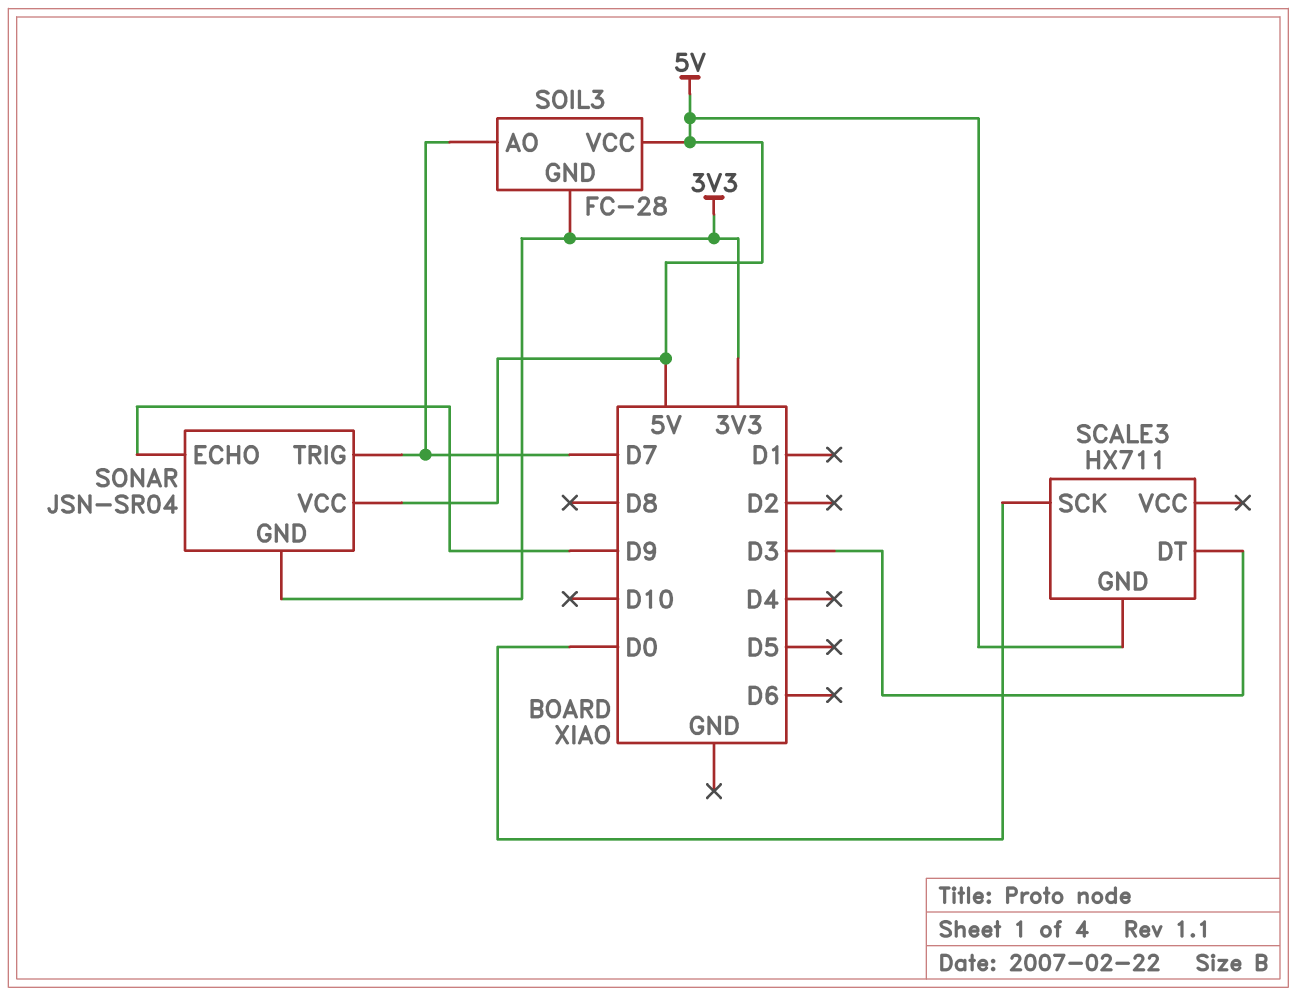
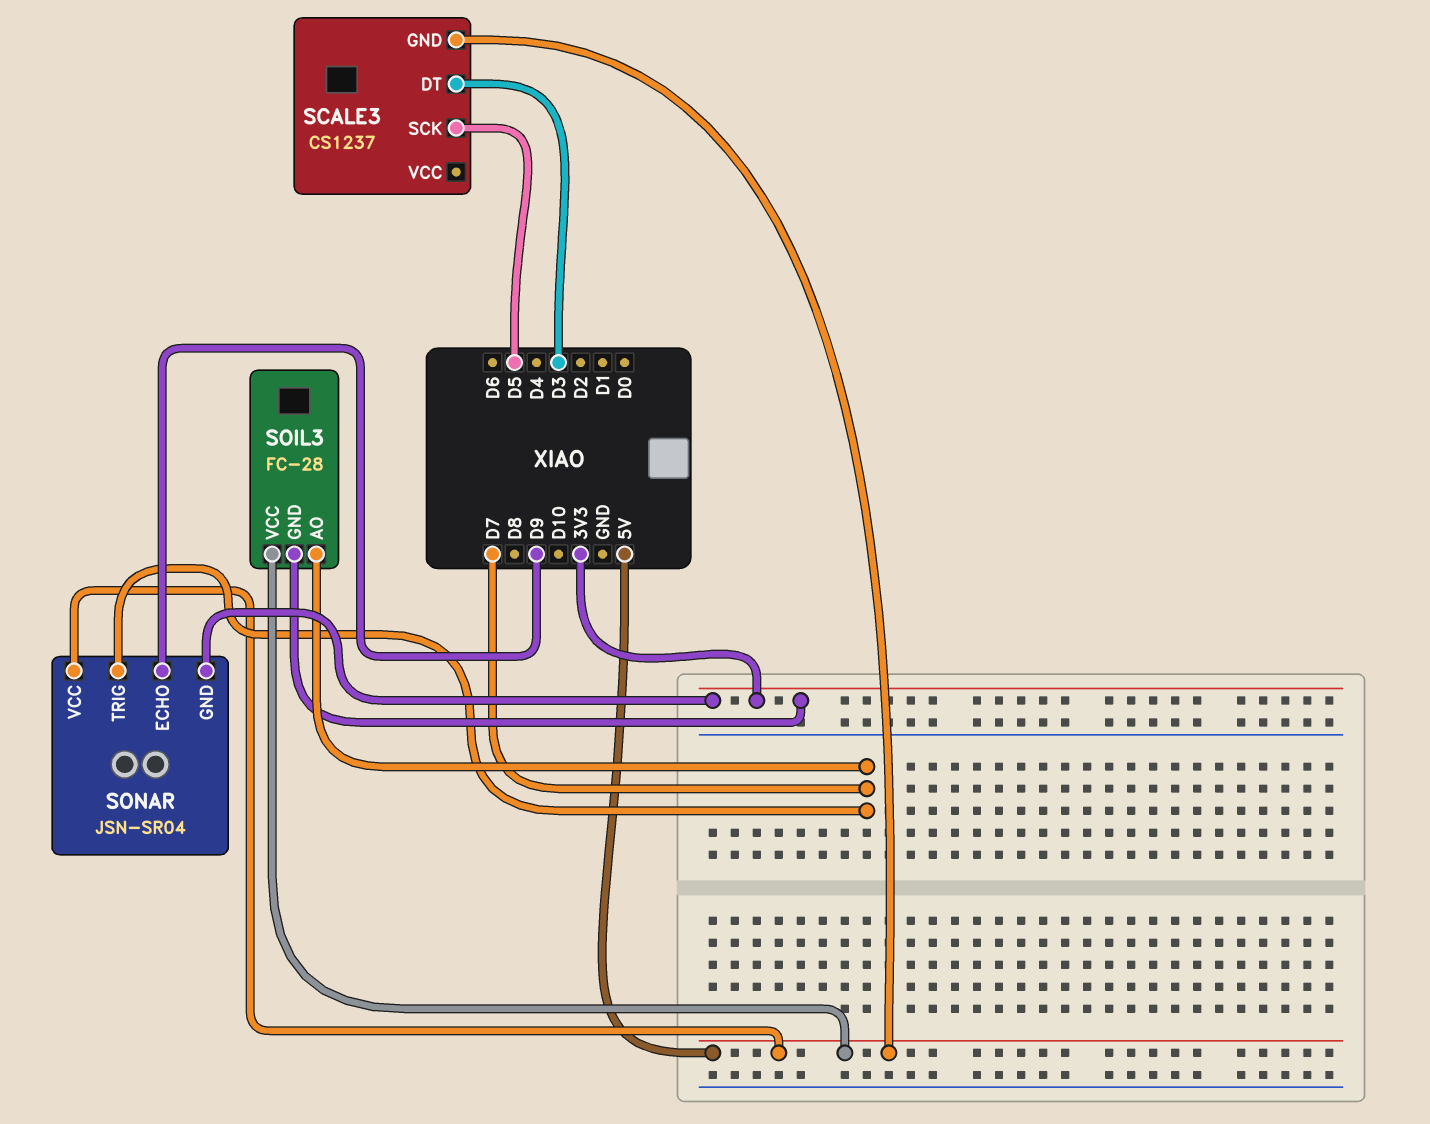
SCALE3: HX711 -> CS1237
SCALE3 pin SCK: D0 -> D5

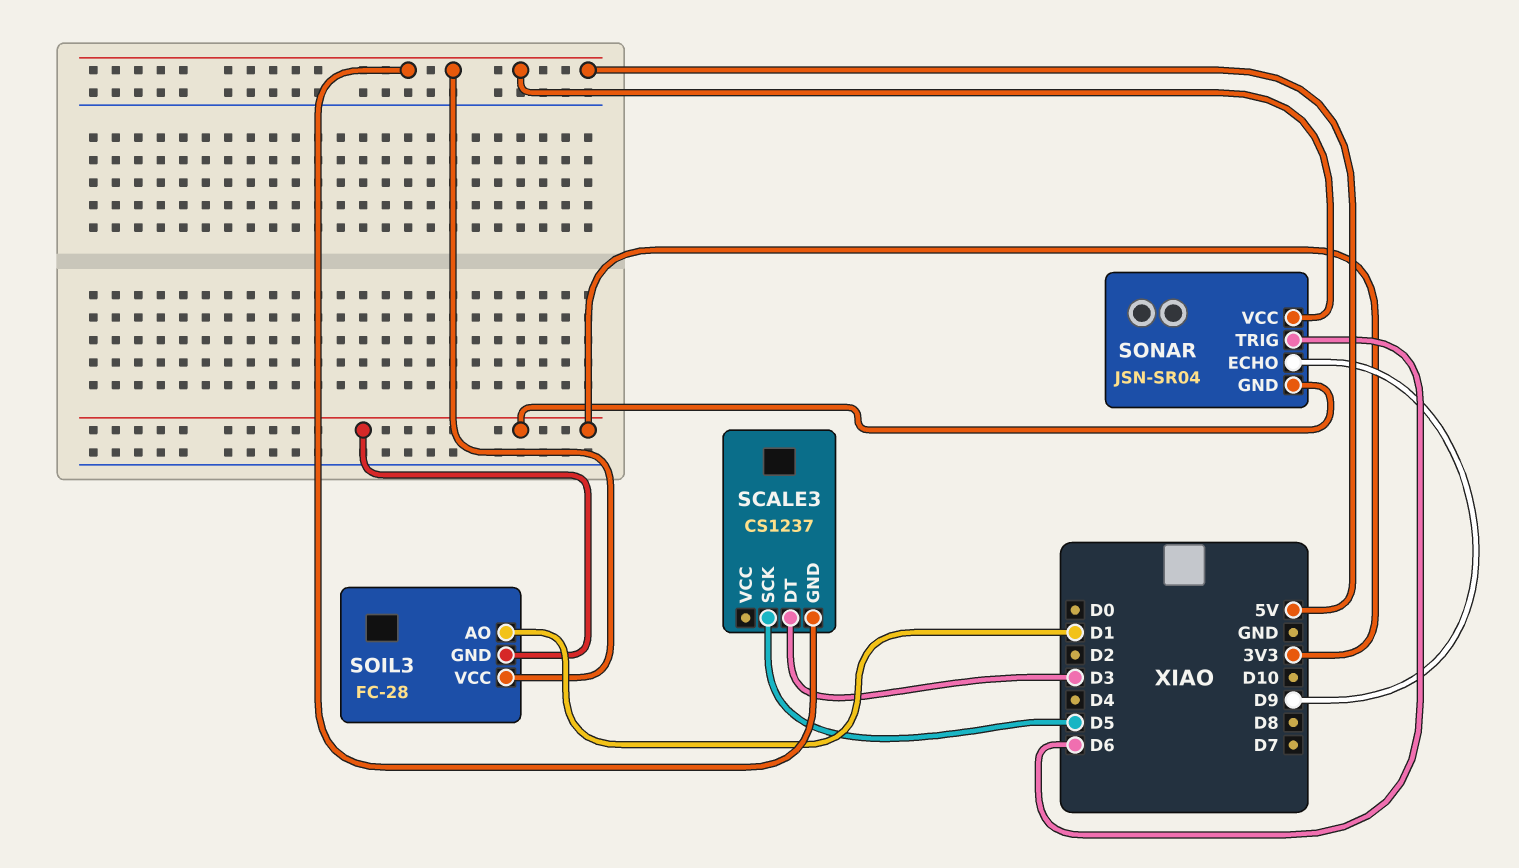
SOIL3 pin AO: D7 -> D1
SONAR pin TRIG: D7 -> D6

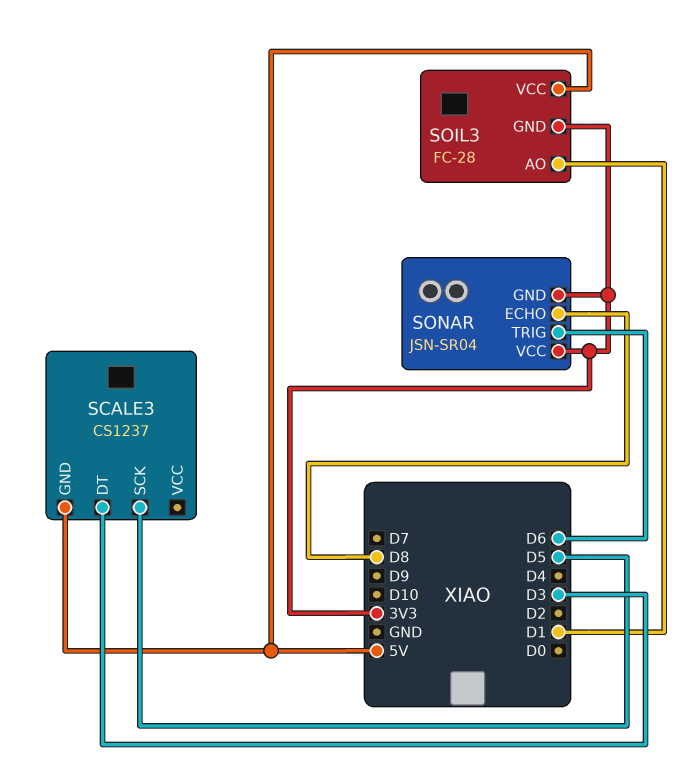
SONAR pin ECHO: D9 -> D8
SONAR pin VCC: 5V -> 3V3

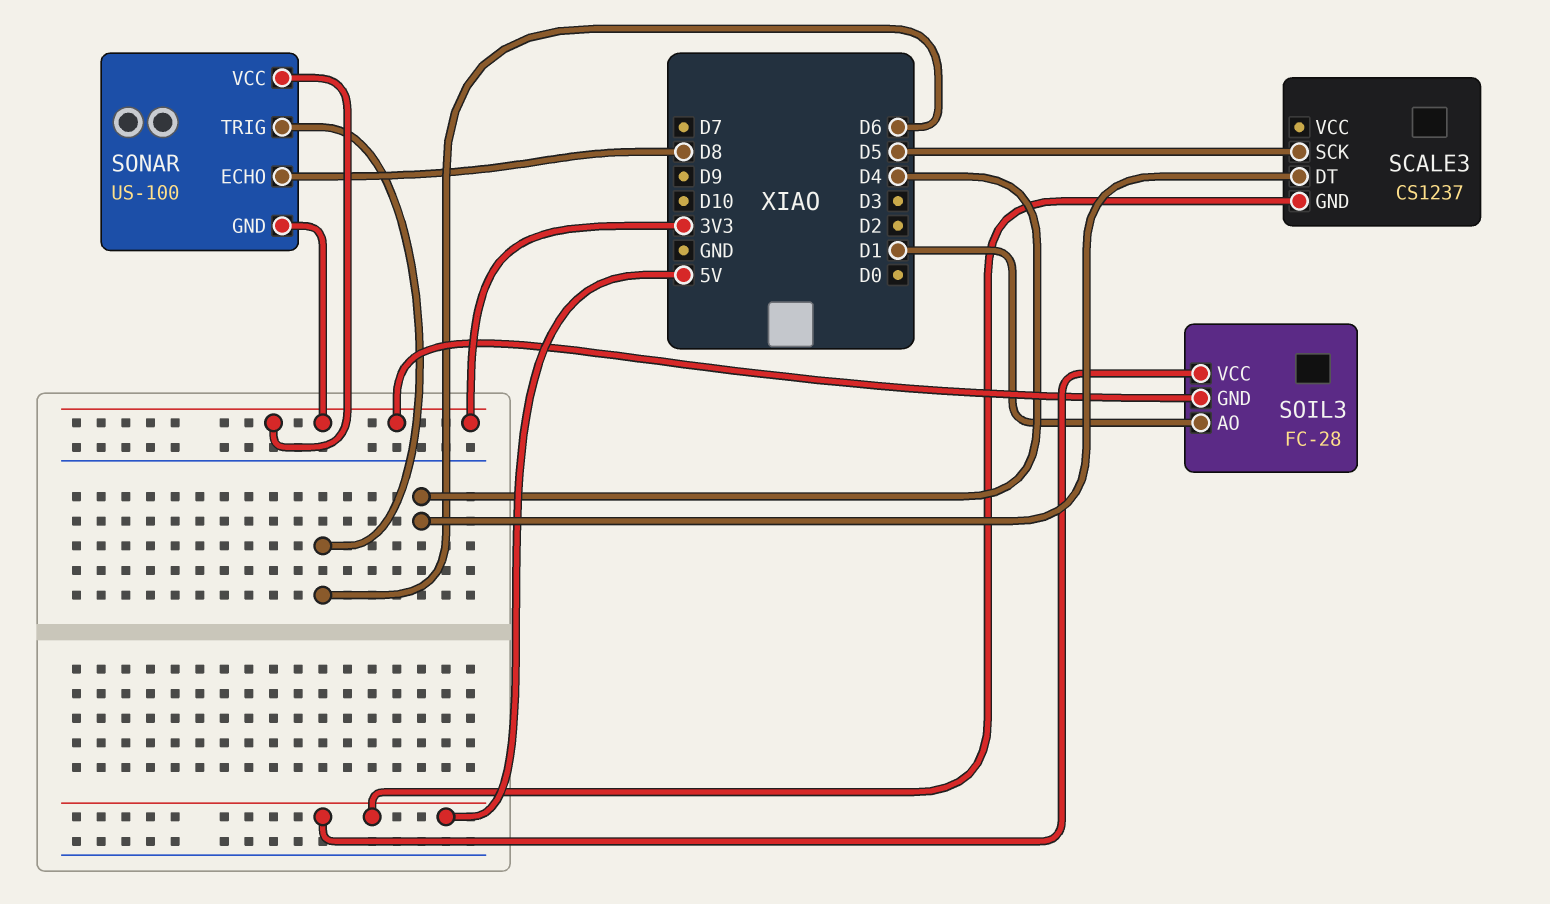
SCALE3 pin DT: D3 -> D4
SONAR: JSN-SR04 -> US-100

